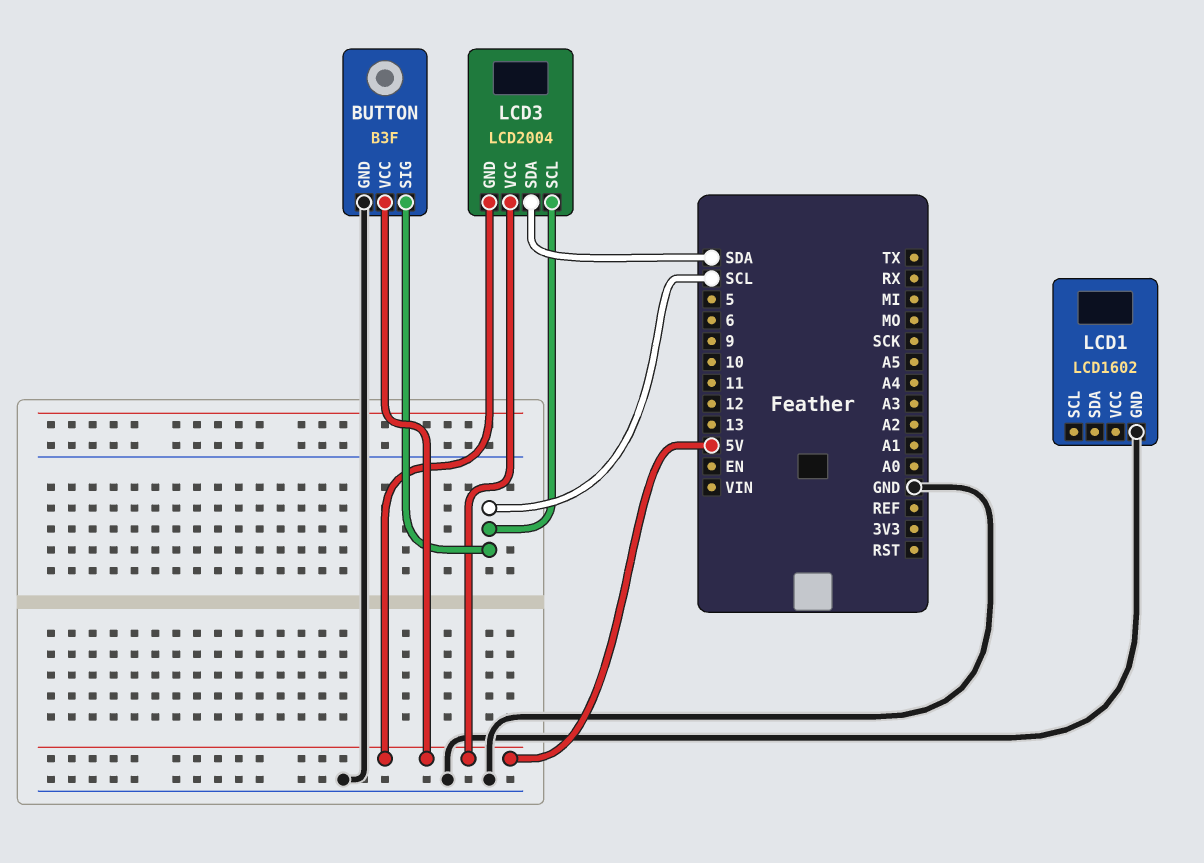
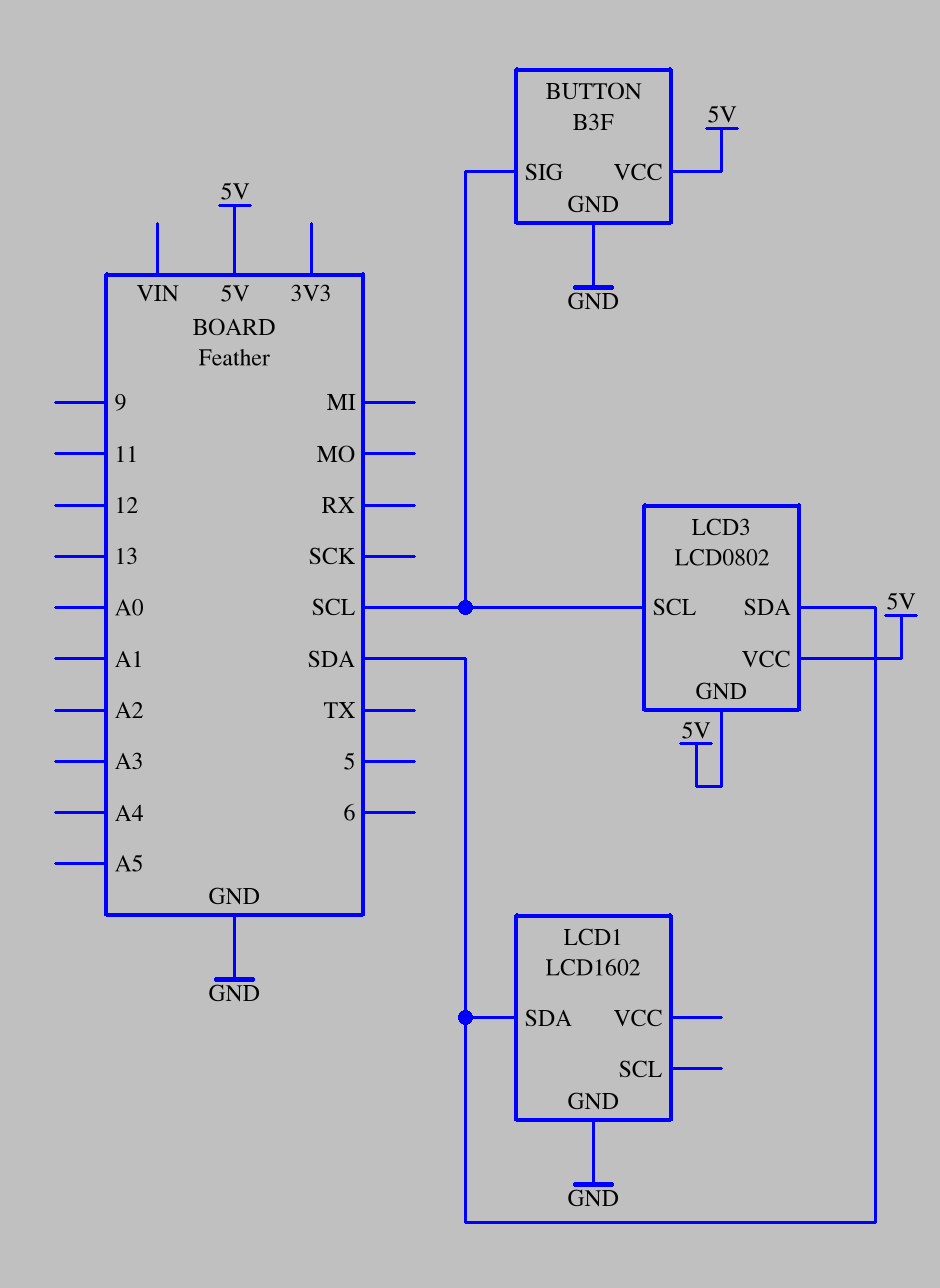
LCD1 pin SDA: none -> SDA
LCD3: LCD2004 -> LCD0802

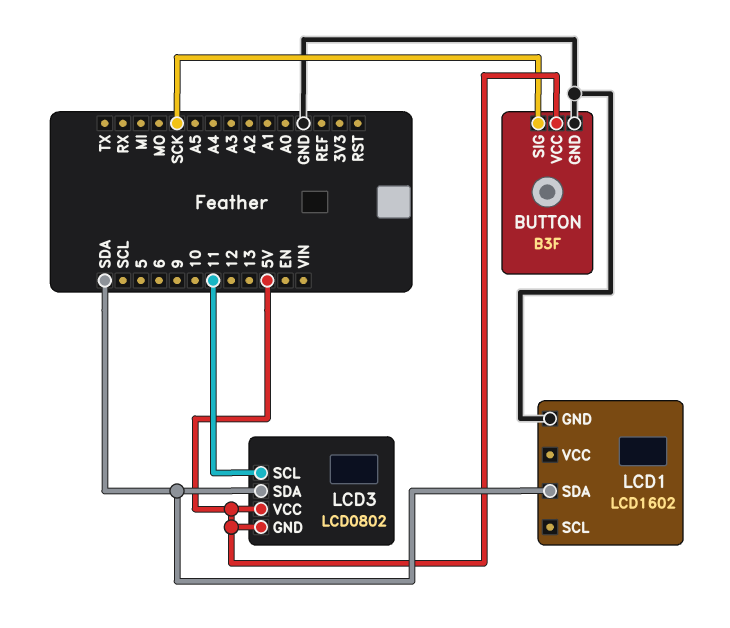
BUTTON pin SIG: SCL -> SCK
LCD3 pin SCL: SCL -> 11

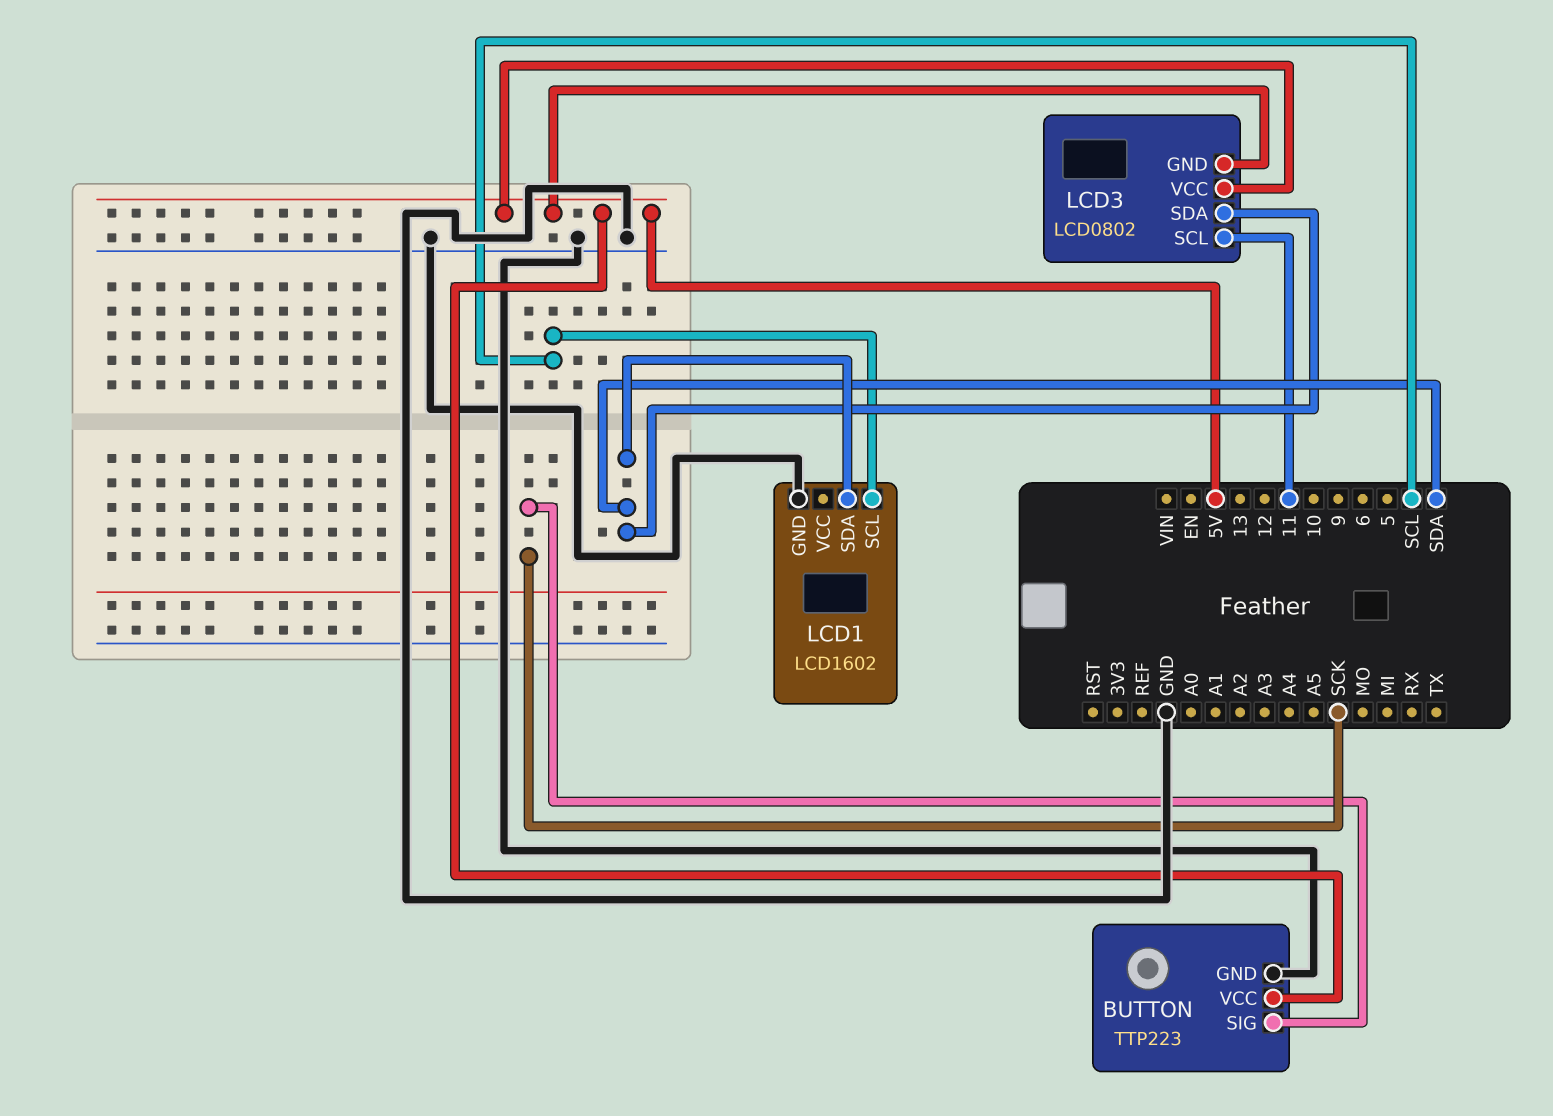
BUTTON: B3F -> TTP223
LCD1 pin SCL: none -> SCL

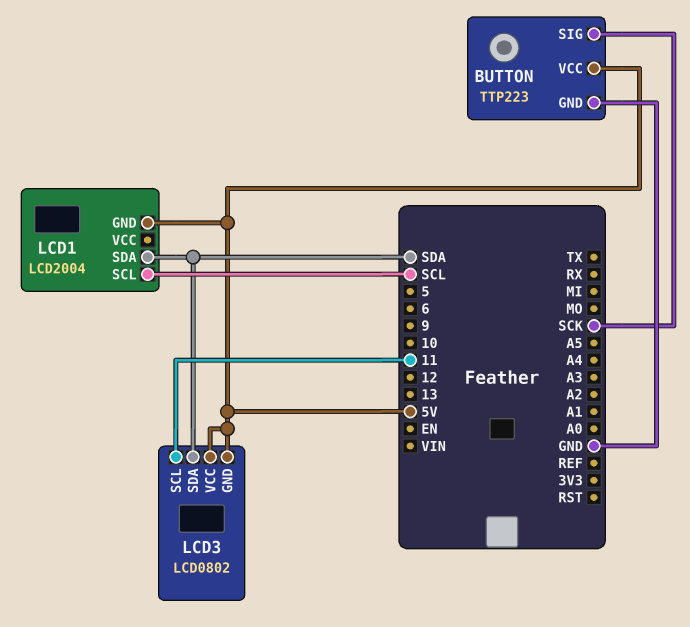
LCD1: LCD1602 -> LCD2004
LCD1 pin GND: GND -> 5V

